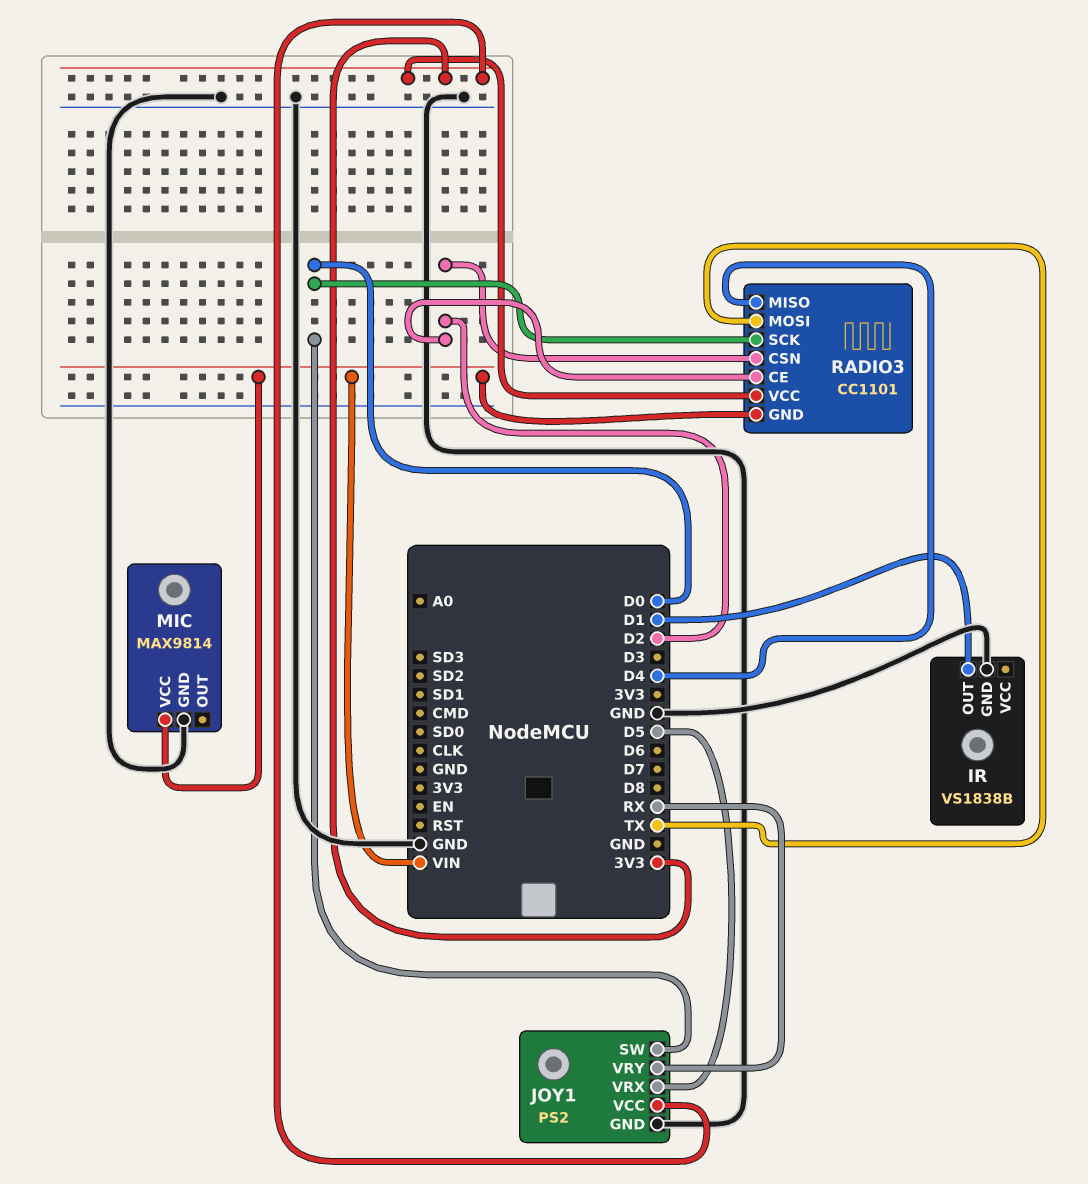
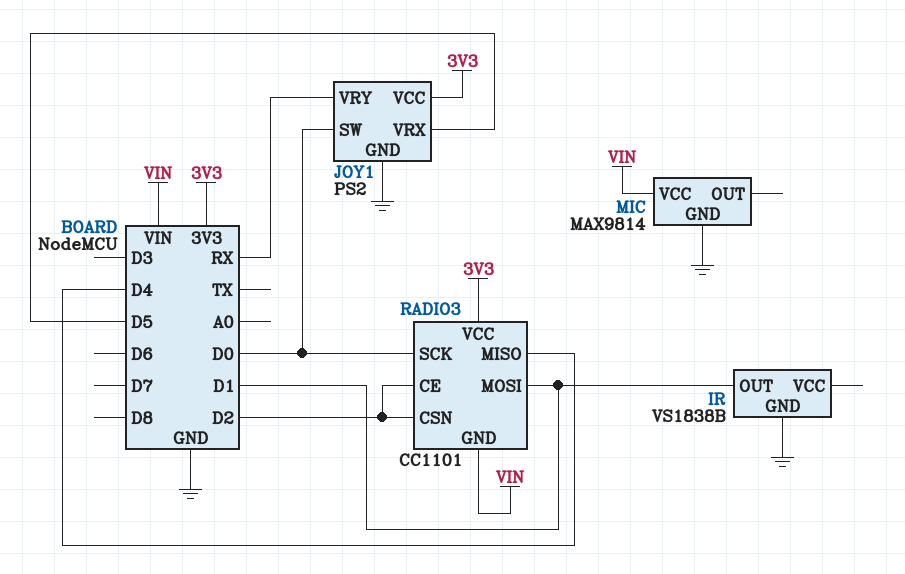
RADIO3 pin MOSI: TX -> D1

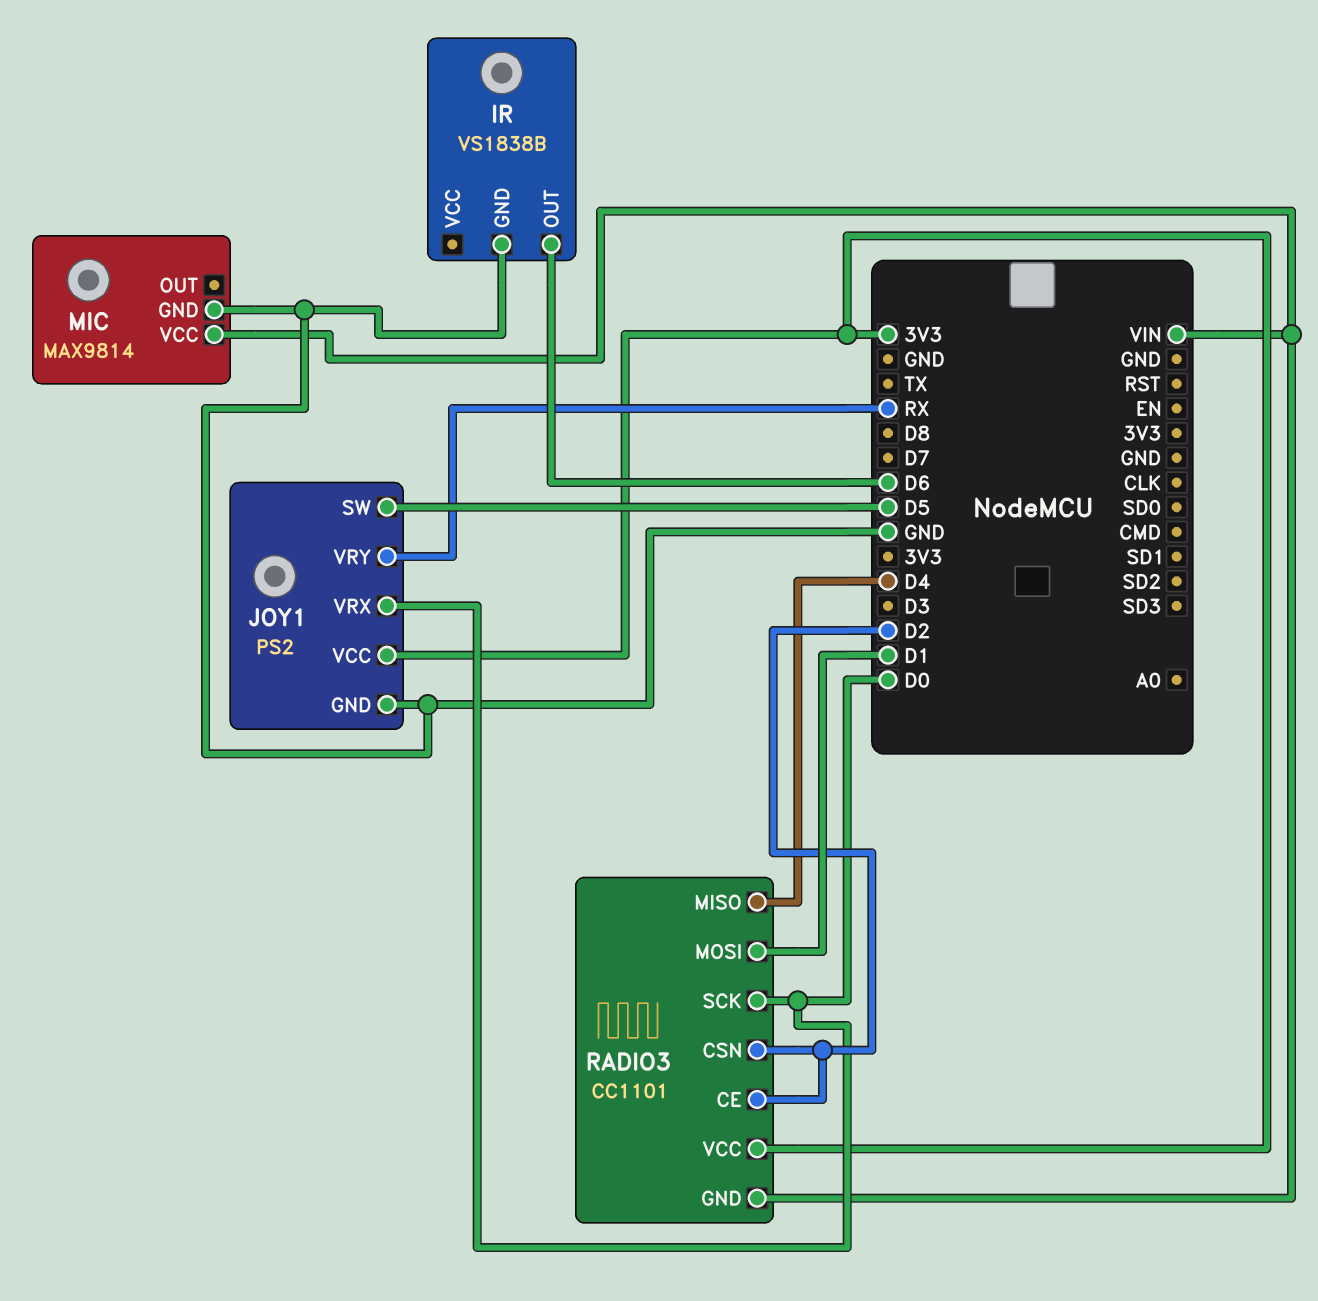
IR pin OUT: D1 -> D6
JOY1 pin SW: D0 -> D5
JOY1 pin VRX: D5 -> D0

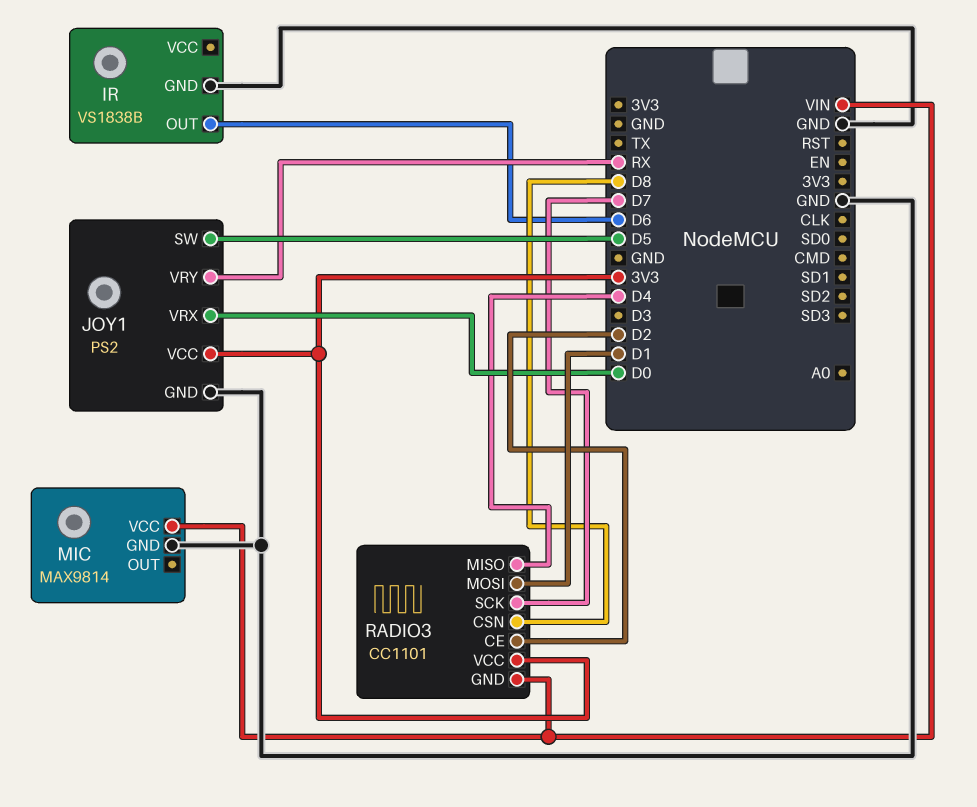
RADIO3 pin CSN: D2 -> D8
RADIO3 pin SCK: D0 -> D7

